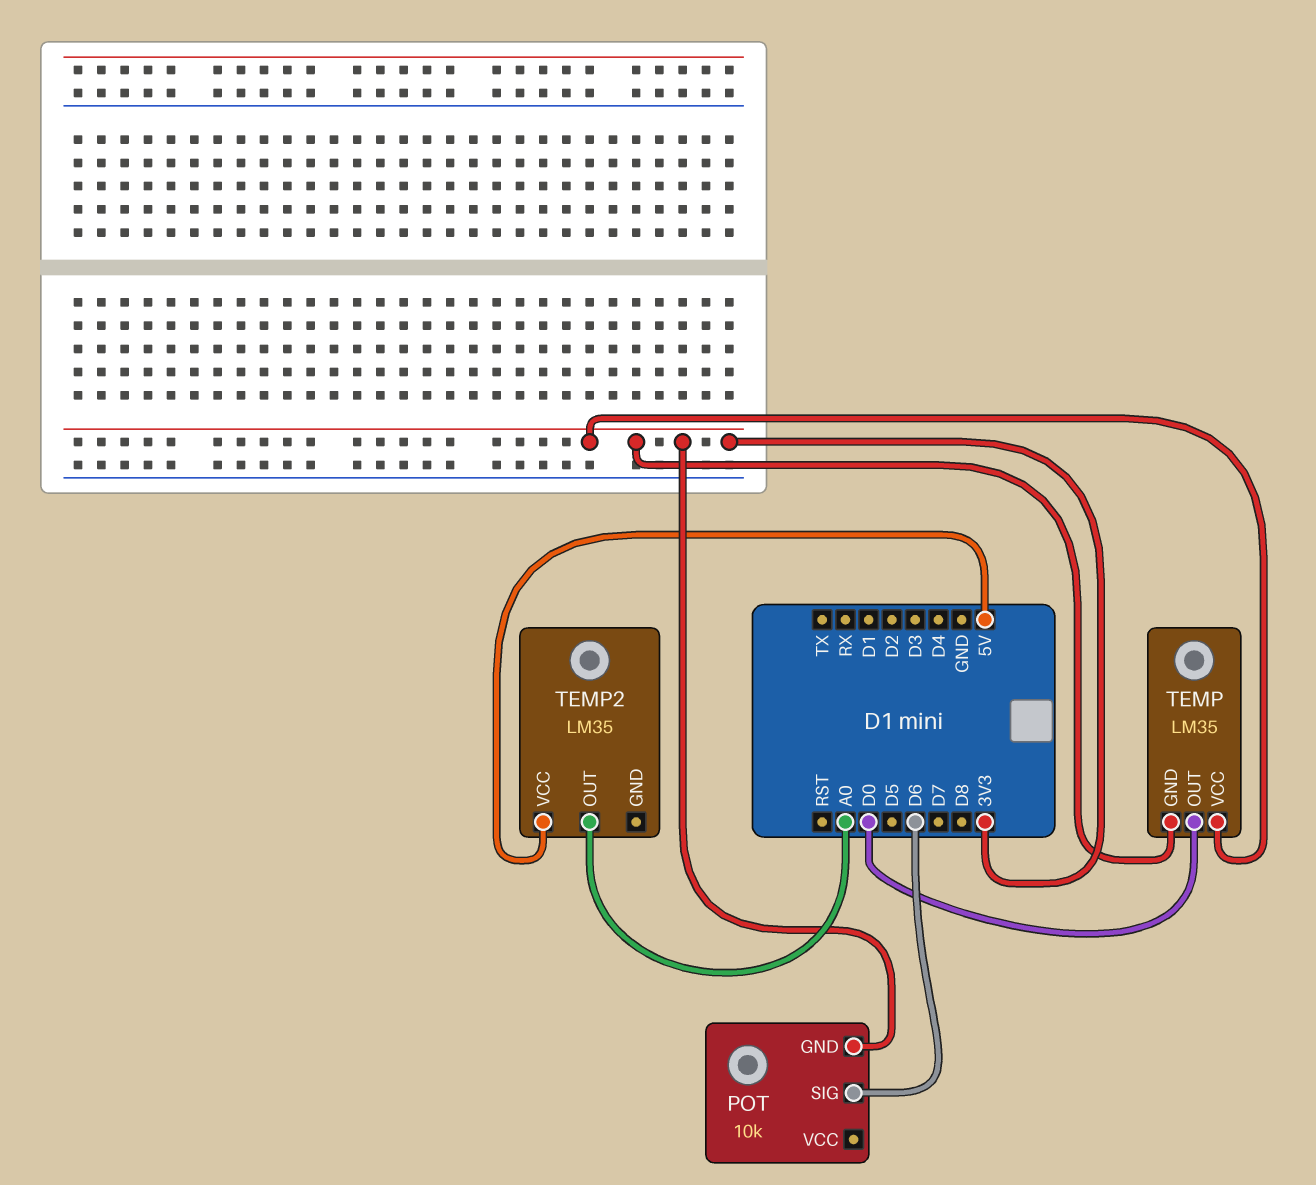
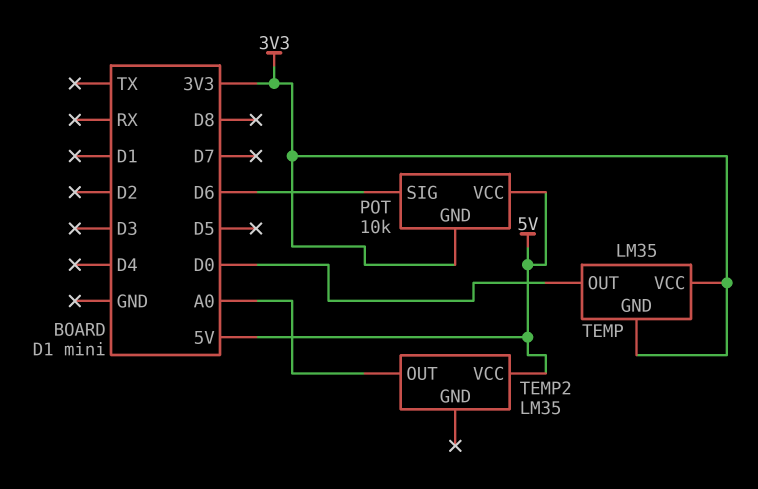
POT pin VCC: none -> 5V

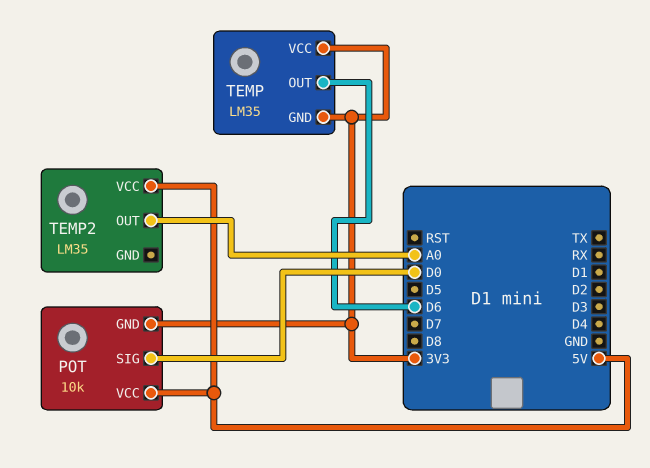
POT pin SIG: D6 -> D0
TEMP pin OUT: D0 -> D6

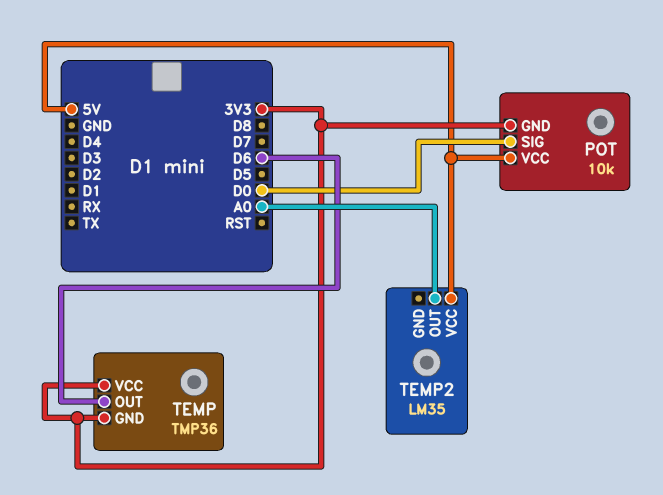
TEMP: LM35 -> TMP36

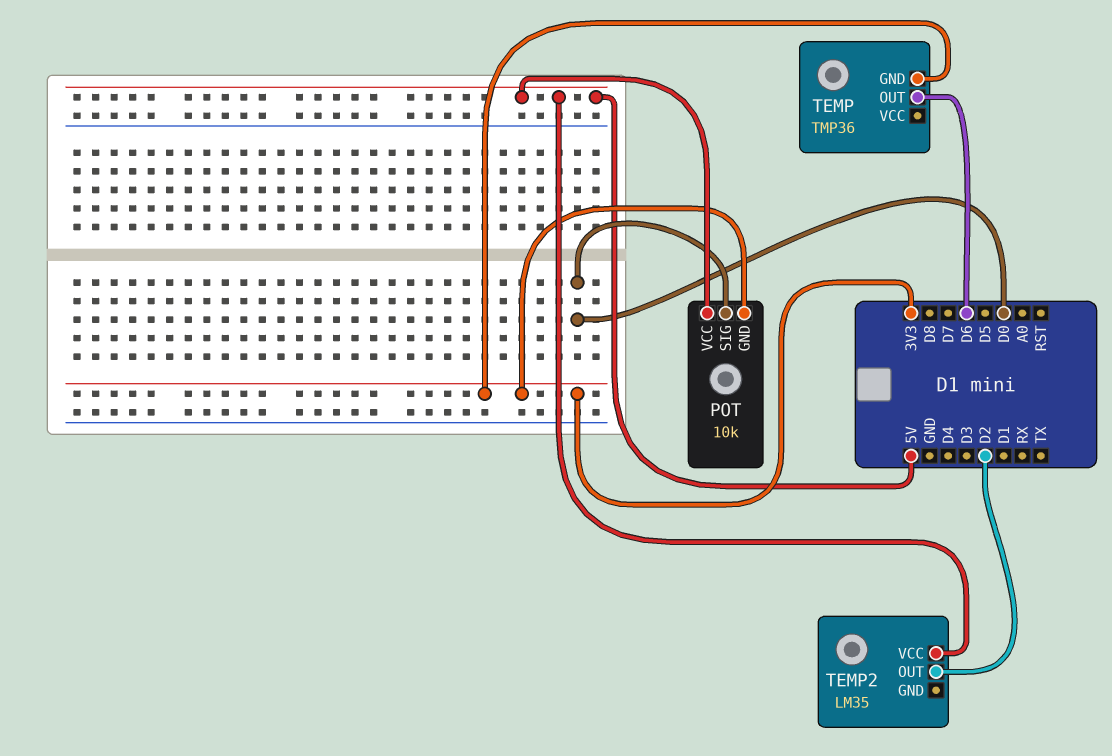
TEMP pin VCC: 3V3 -> none
TEMP2 pin OUT: A0 -> D2

